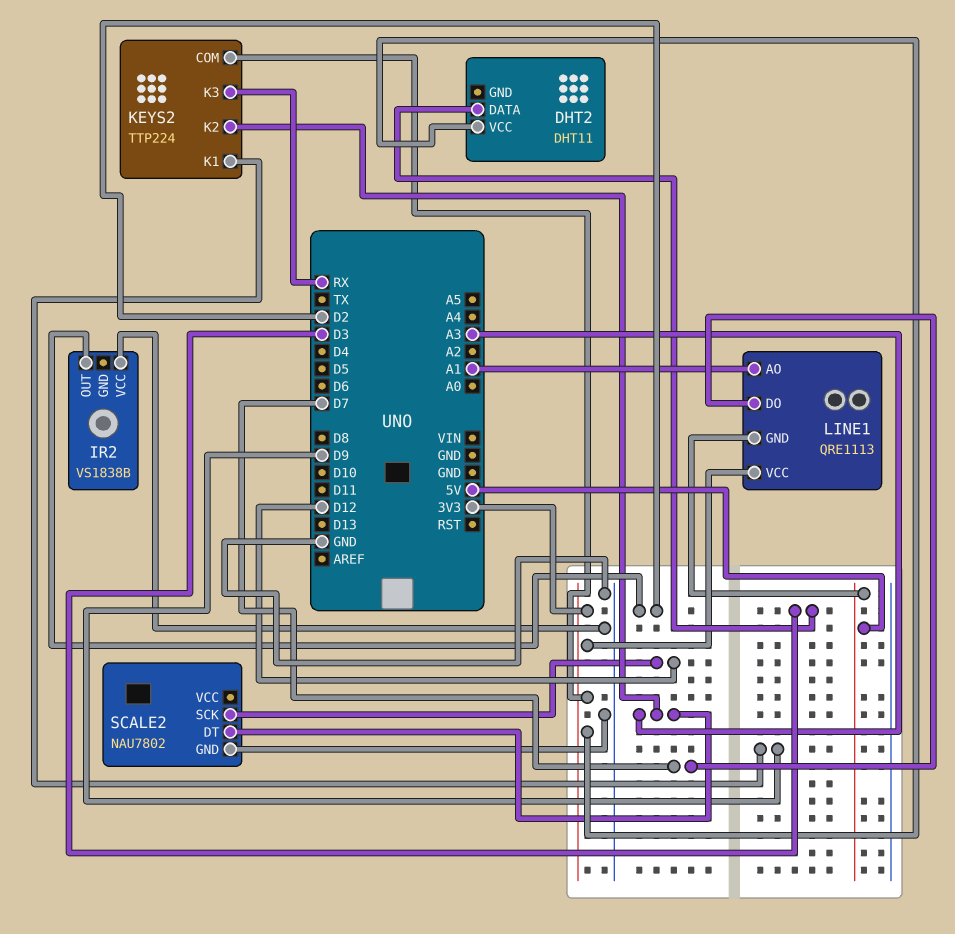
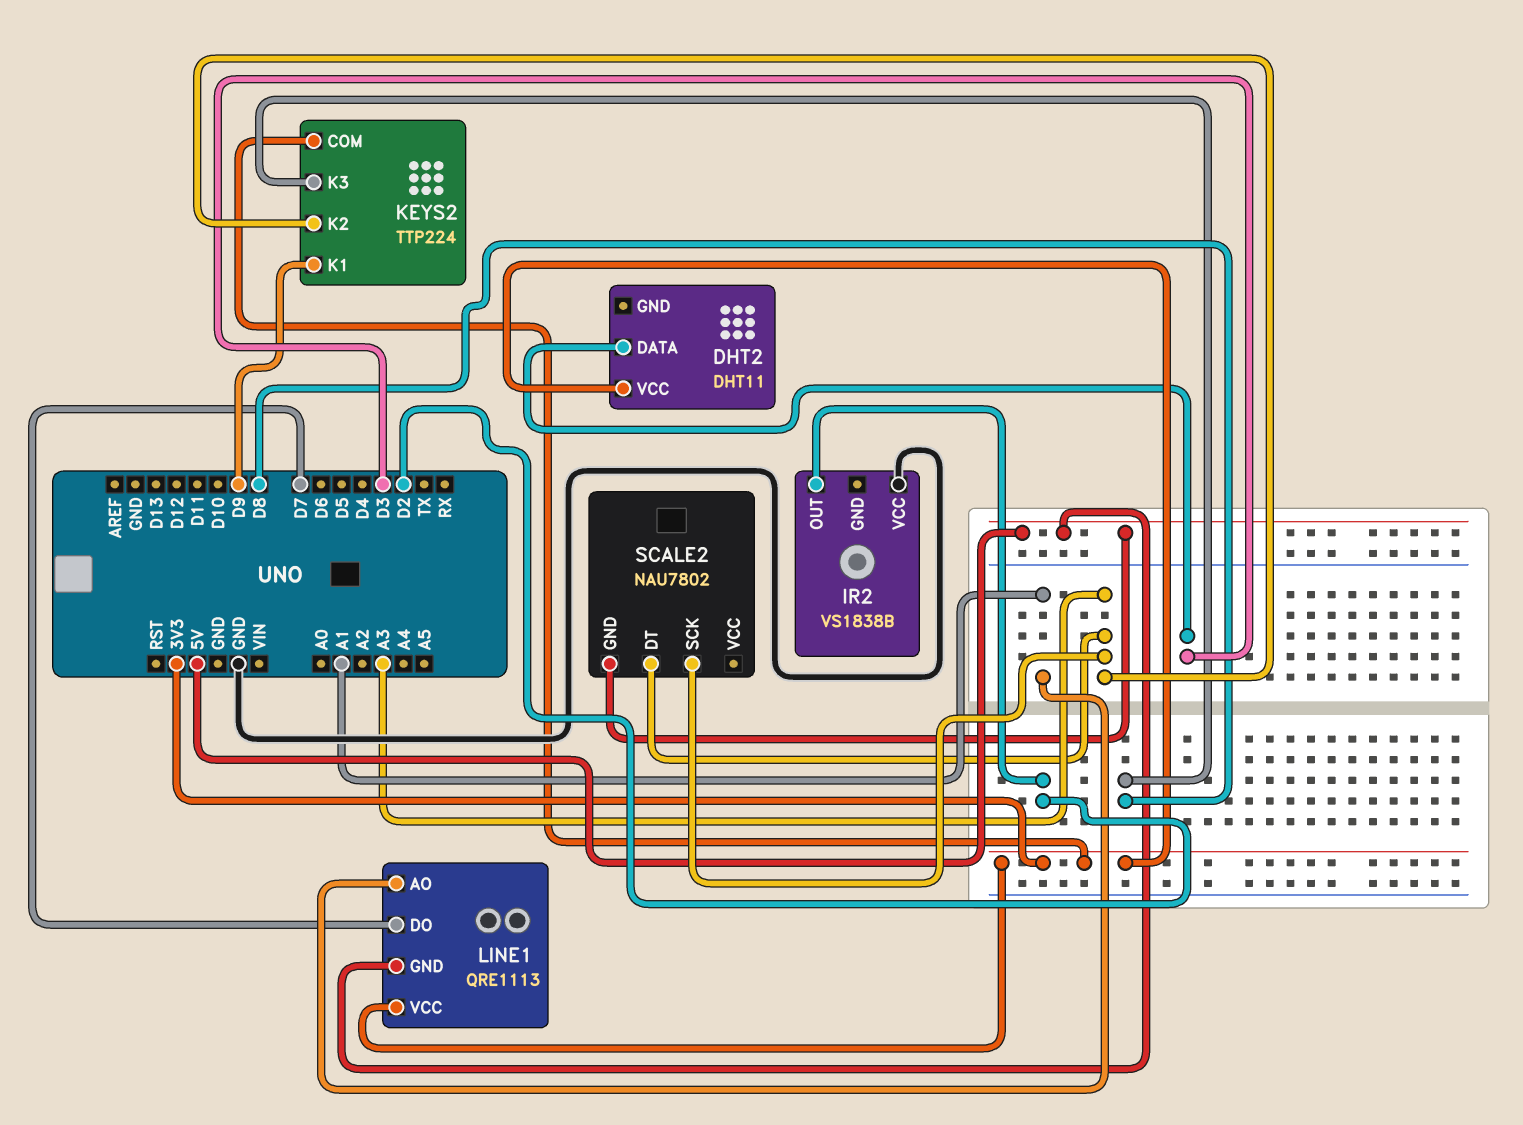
KEYS2 pin K3: RX -> D8
SCALE2 pin GND: GND -> 5V
SCALE2 pin SCK: D12 -> A3

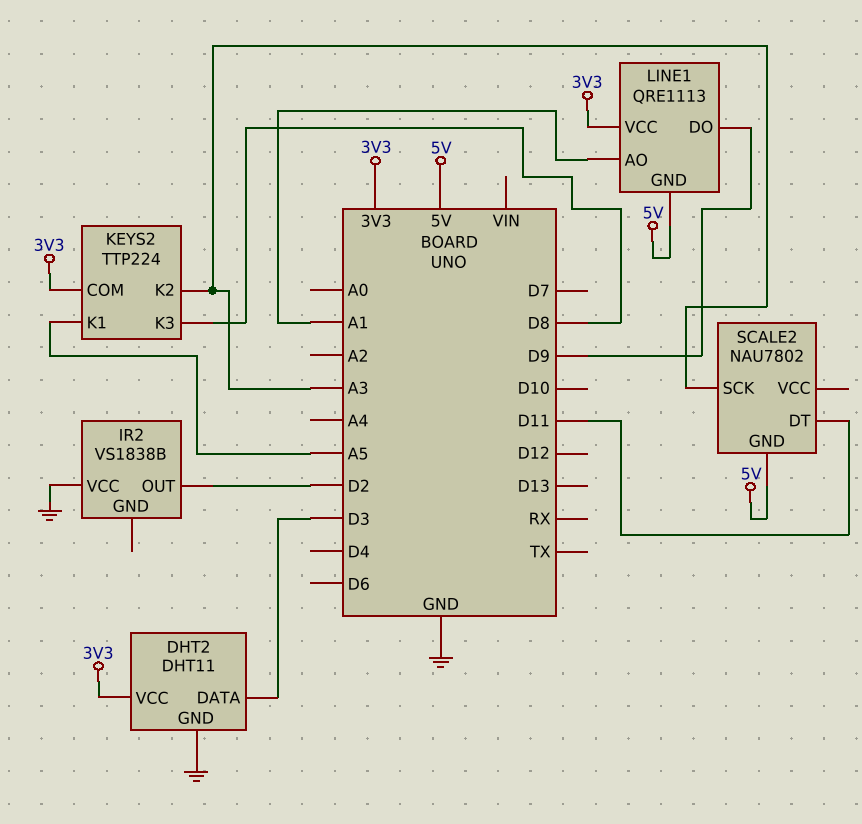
DHT2 pin GND: none -> GND
KEYS2 pin K1: D9 -> A5
LINE1 pin DO: D7 -> D9
SCALE2 pin DT: A3 -> D11

